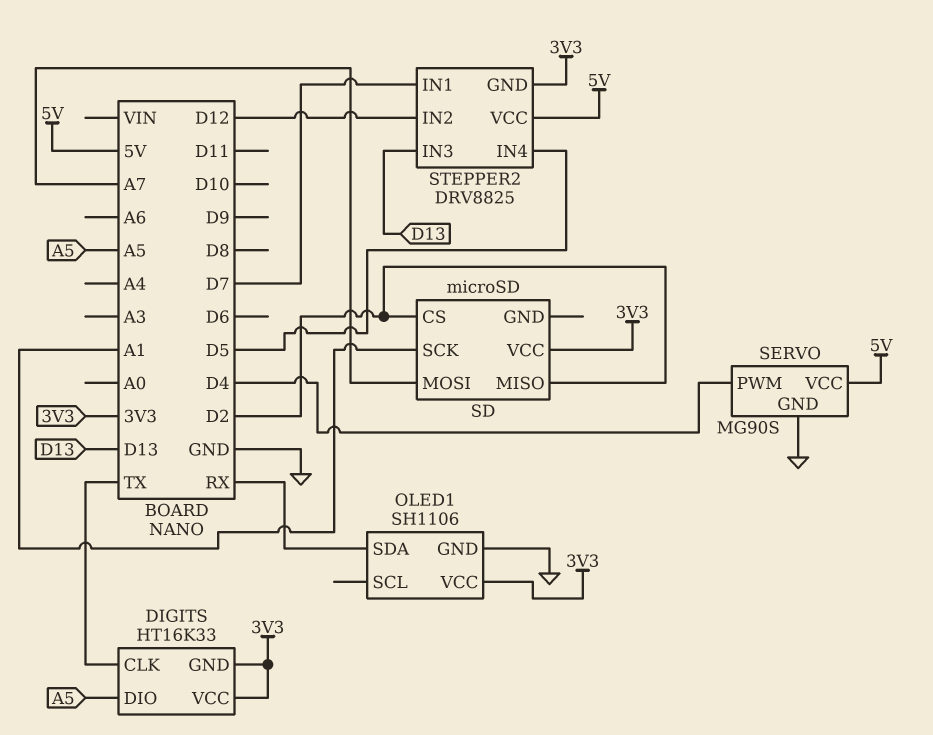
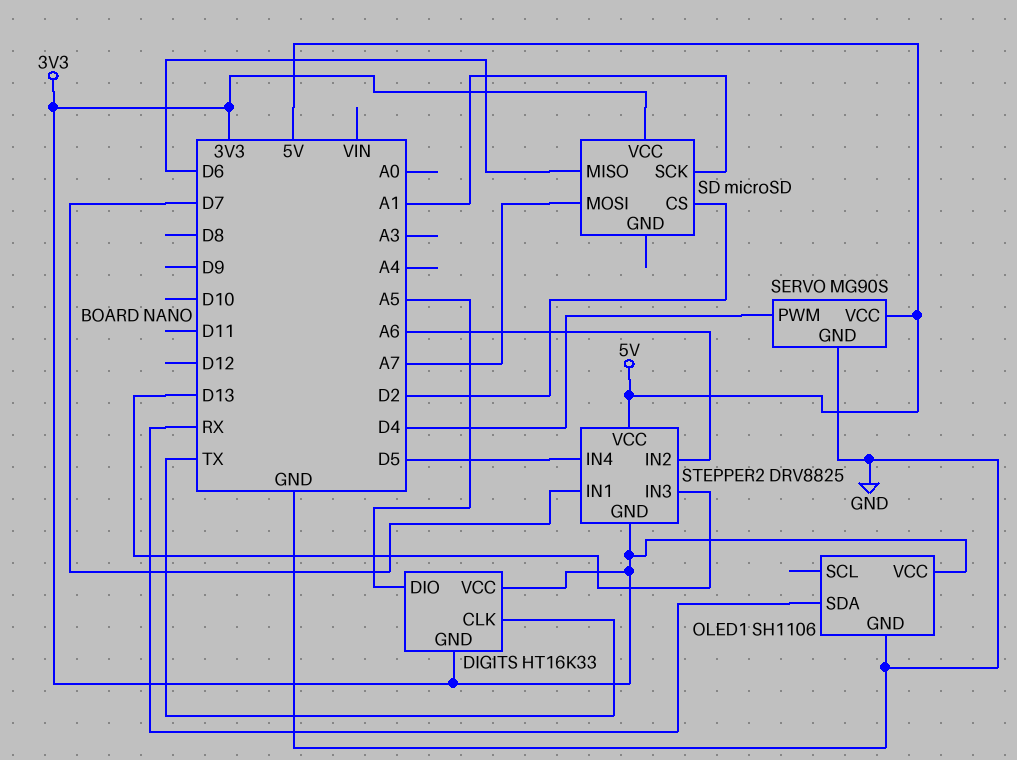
SD pin MISO: D2 -> D6
STEPPER2 pin IN2: D12 -> A6

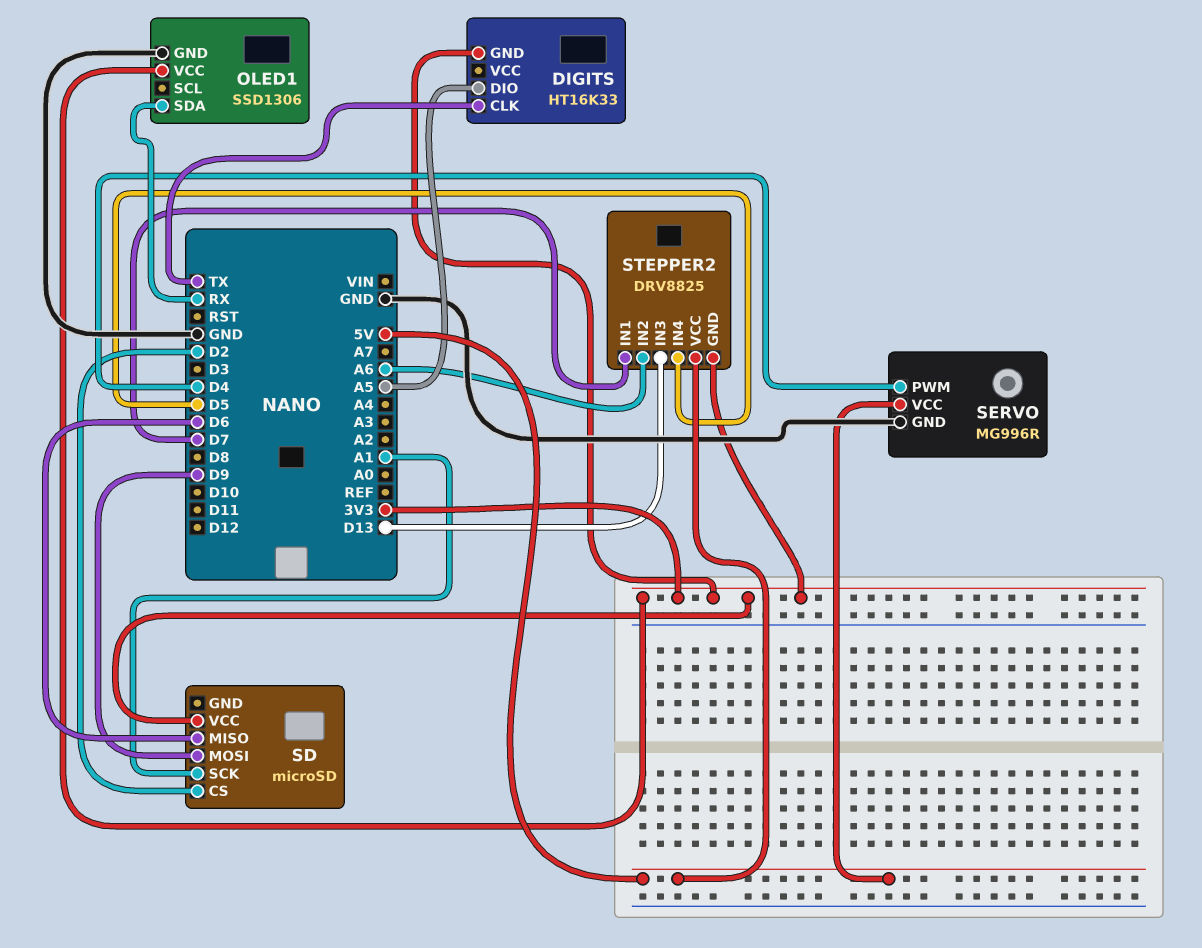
DIGITS pin VCC: 3V3 -> none
OLED1: SH1106 -> SSD1306
SD pin MOSI: A7 -> D9
SERVO: MG90S -> MG996R

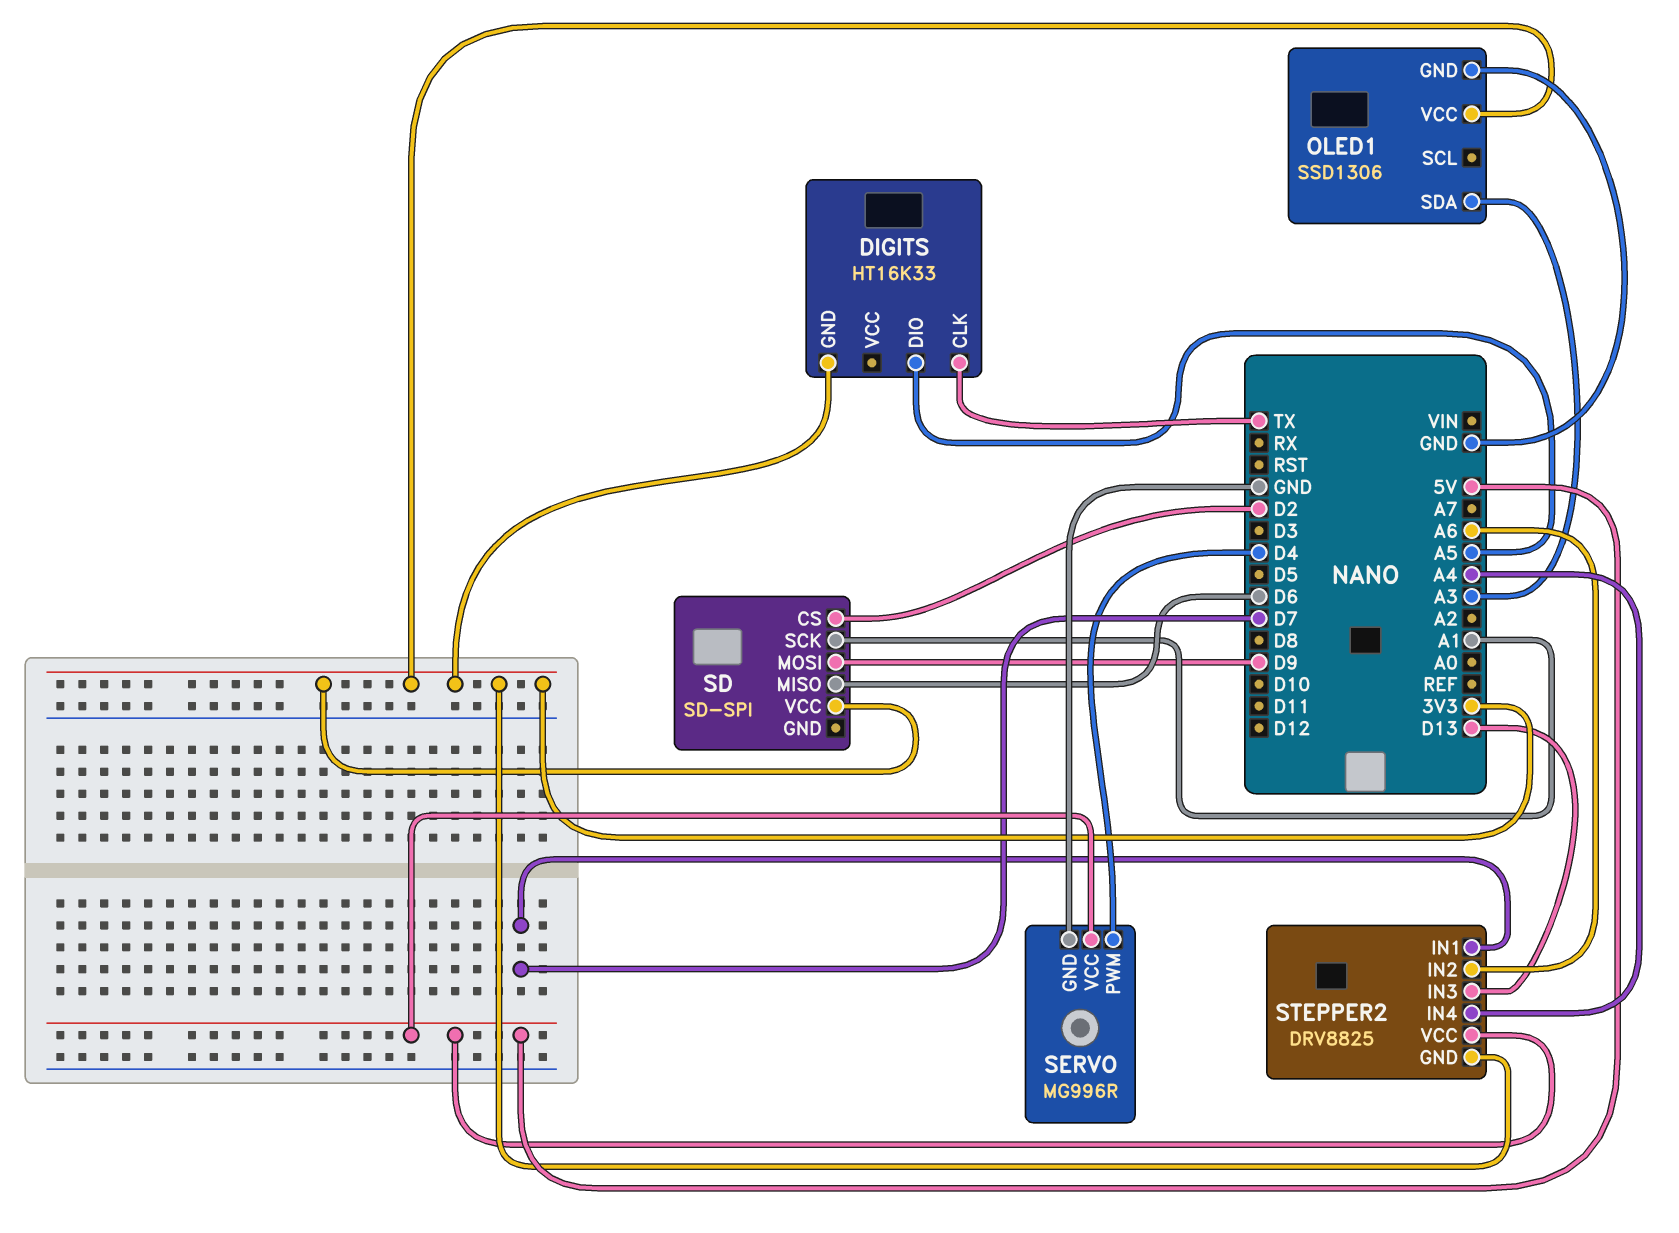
OLED1 pin SDA: RX -> A3
SD: microSD -> SD-SPI
STEPPER2 pin IN4: D5 -> A4

